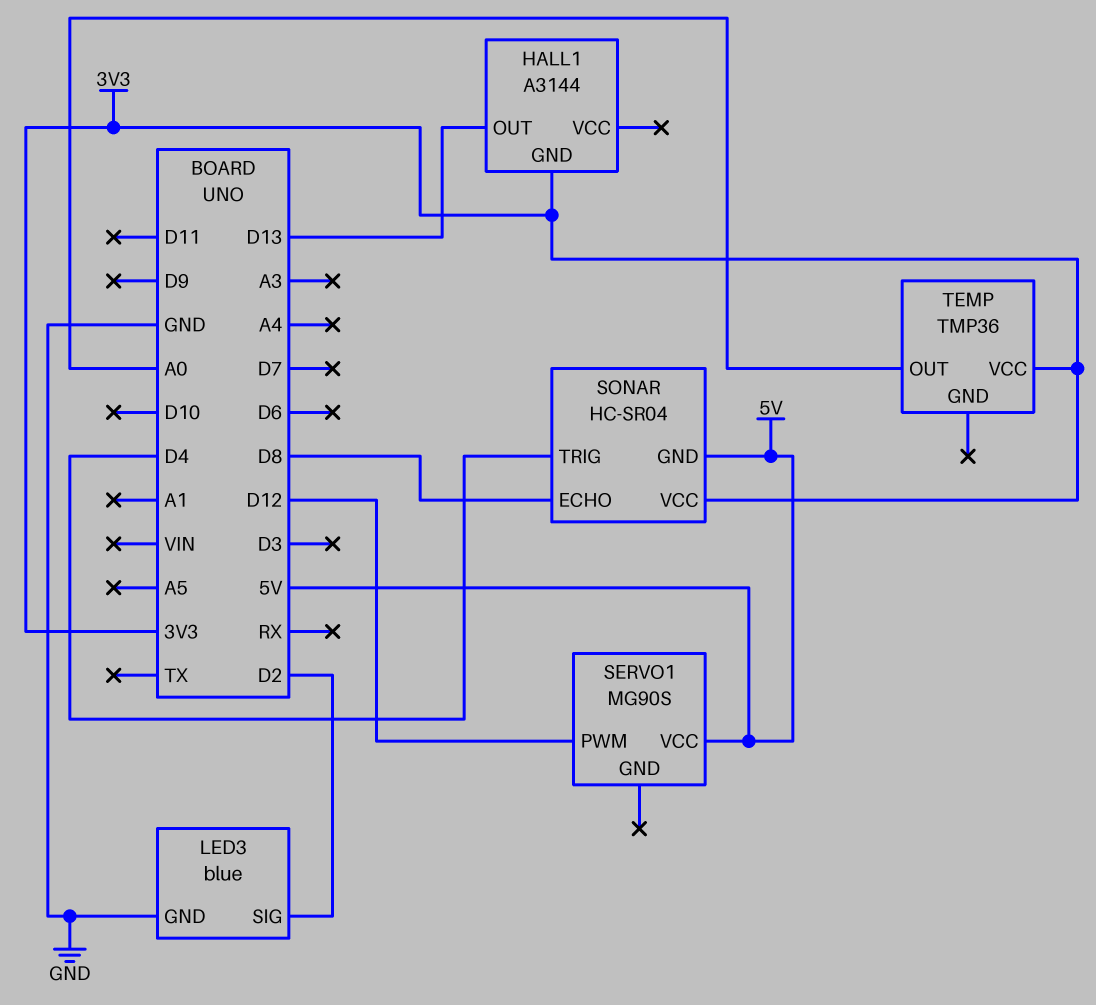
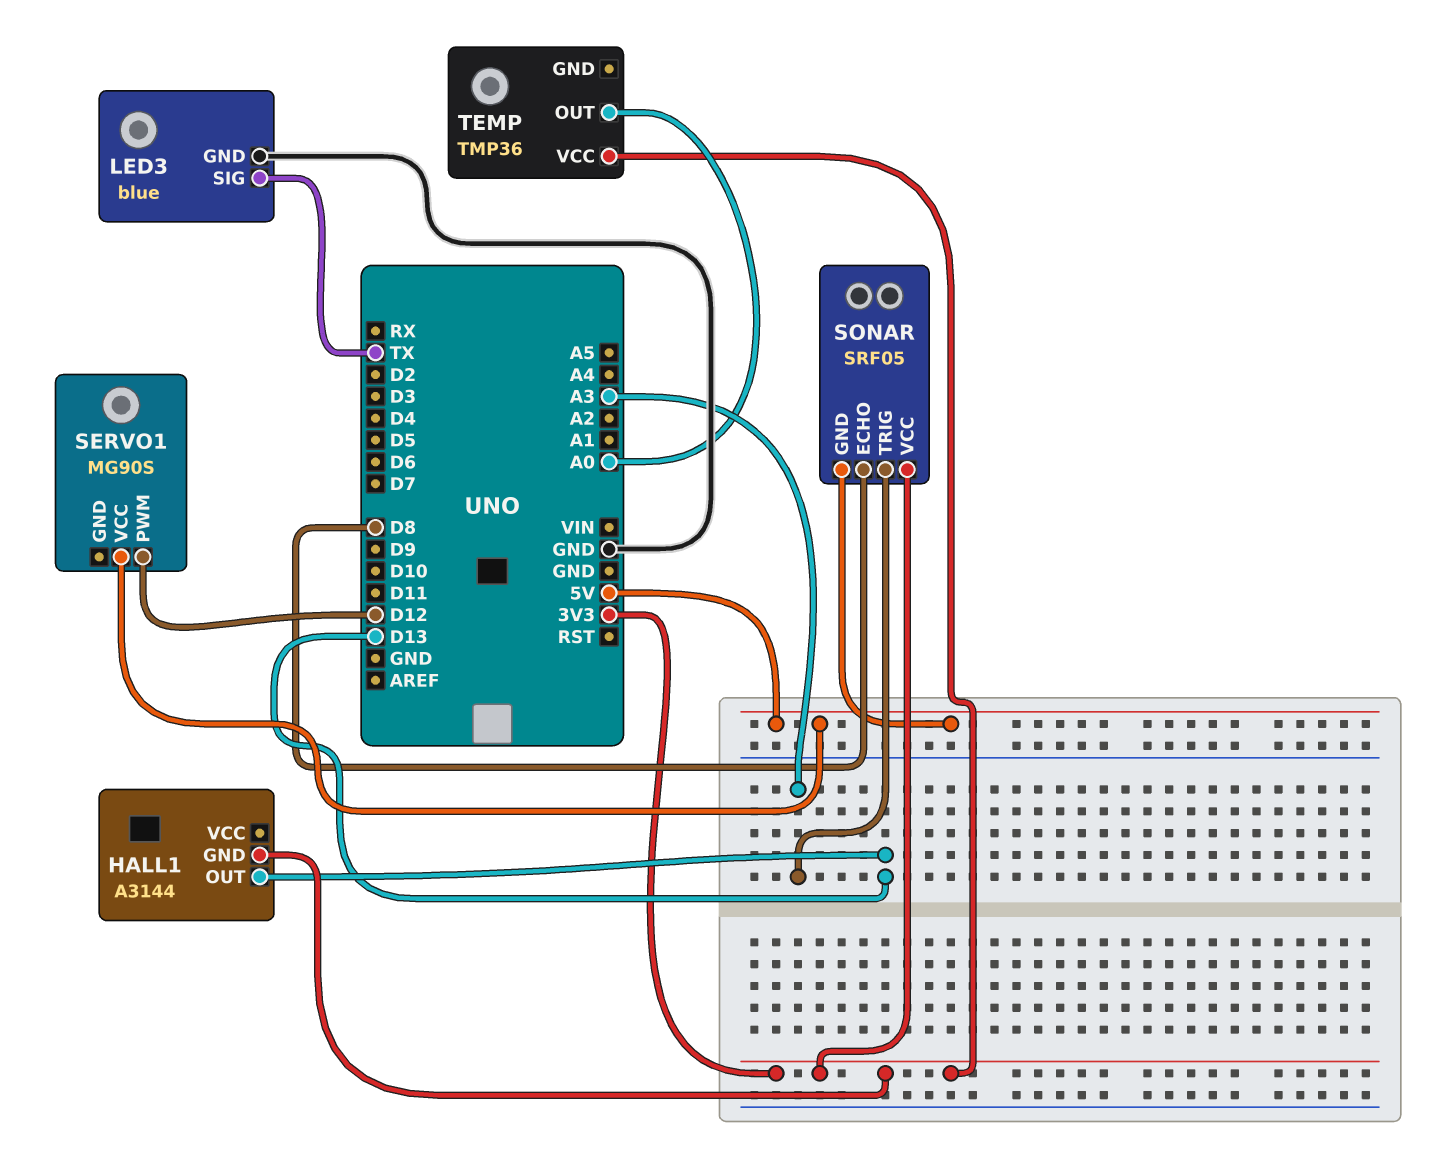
LED3 pin SIG: D2 -> TX
SONAR: HC-SR04 -> SRF05
SONAR pin TRIG: D4 -> A3

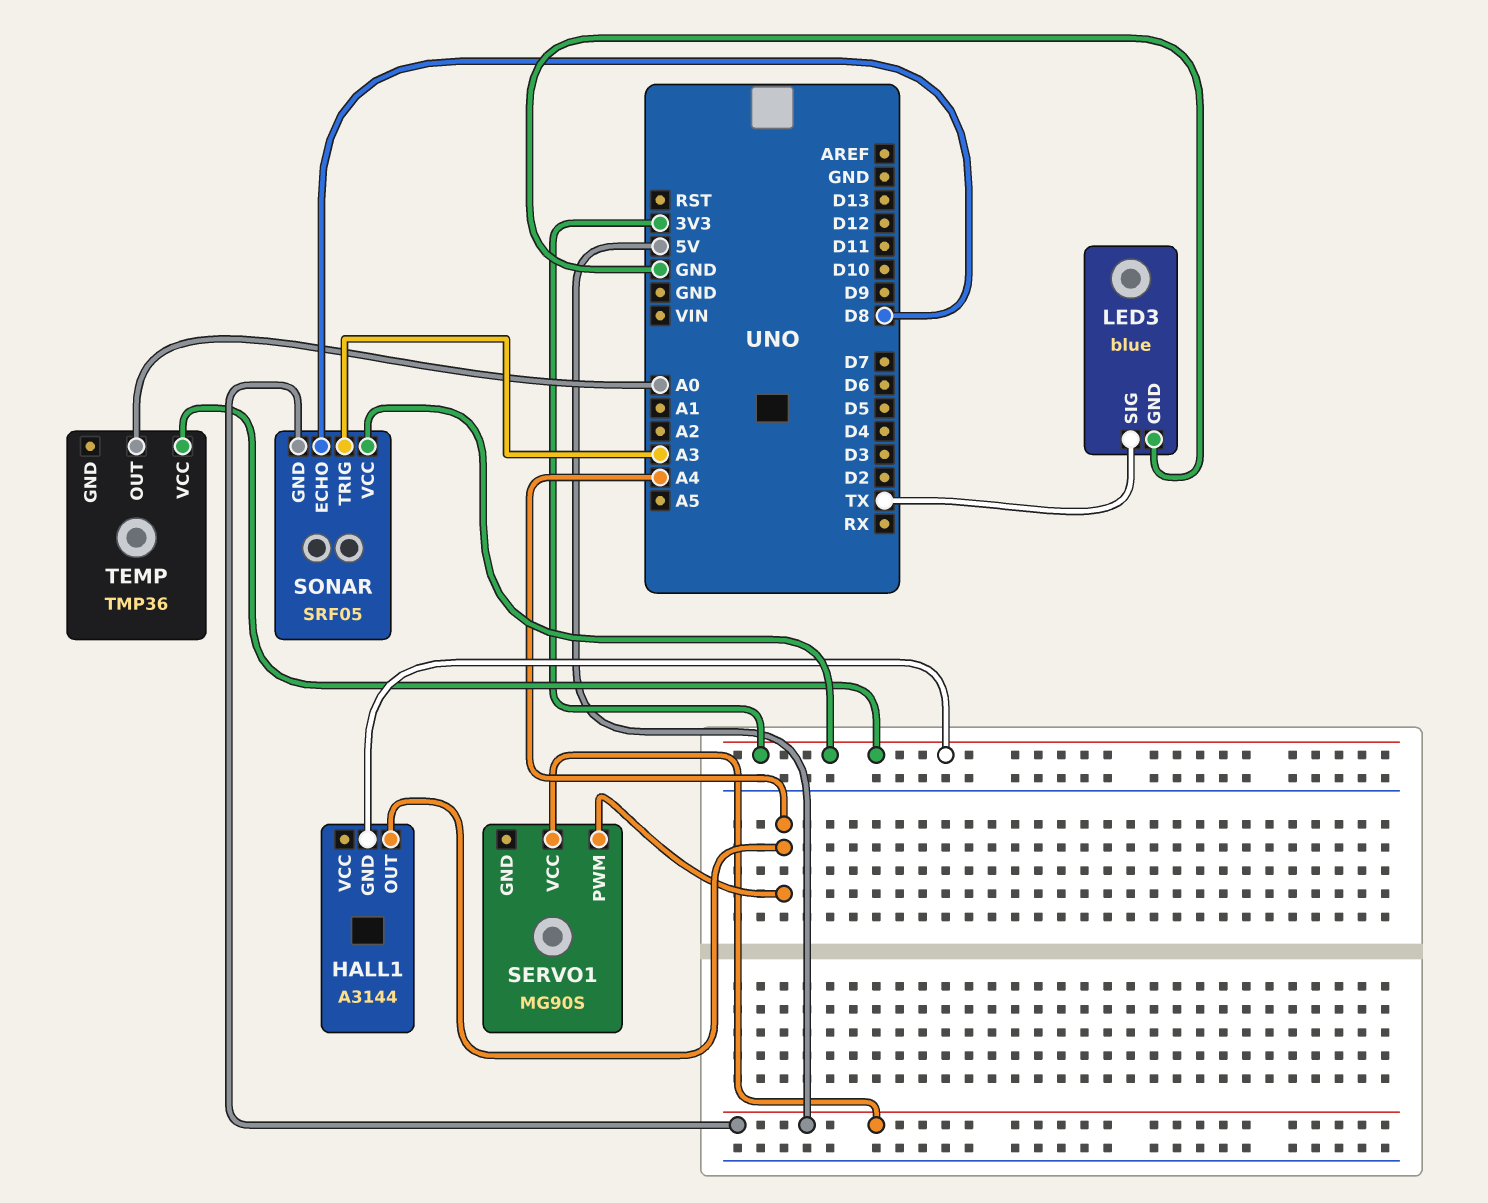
HALL1 pin OUT: D13 -> A4
SERVO1 pin PWM: D12 -> A4

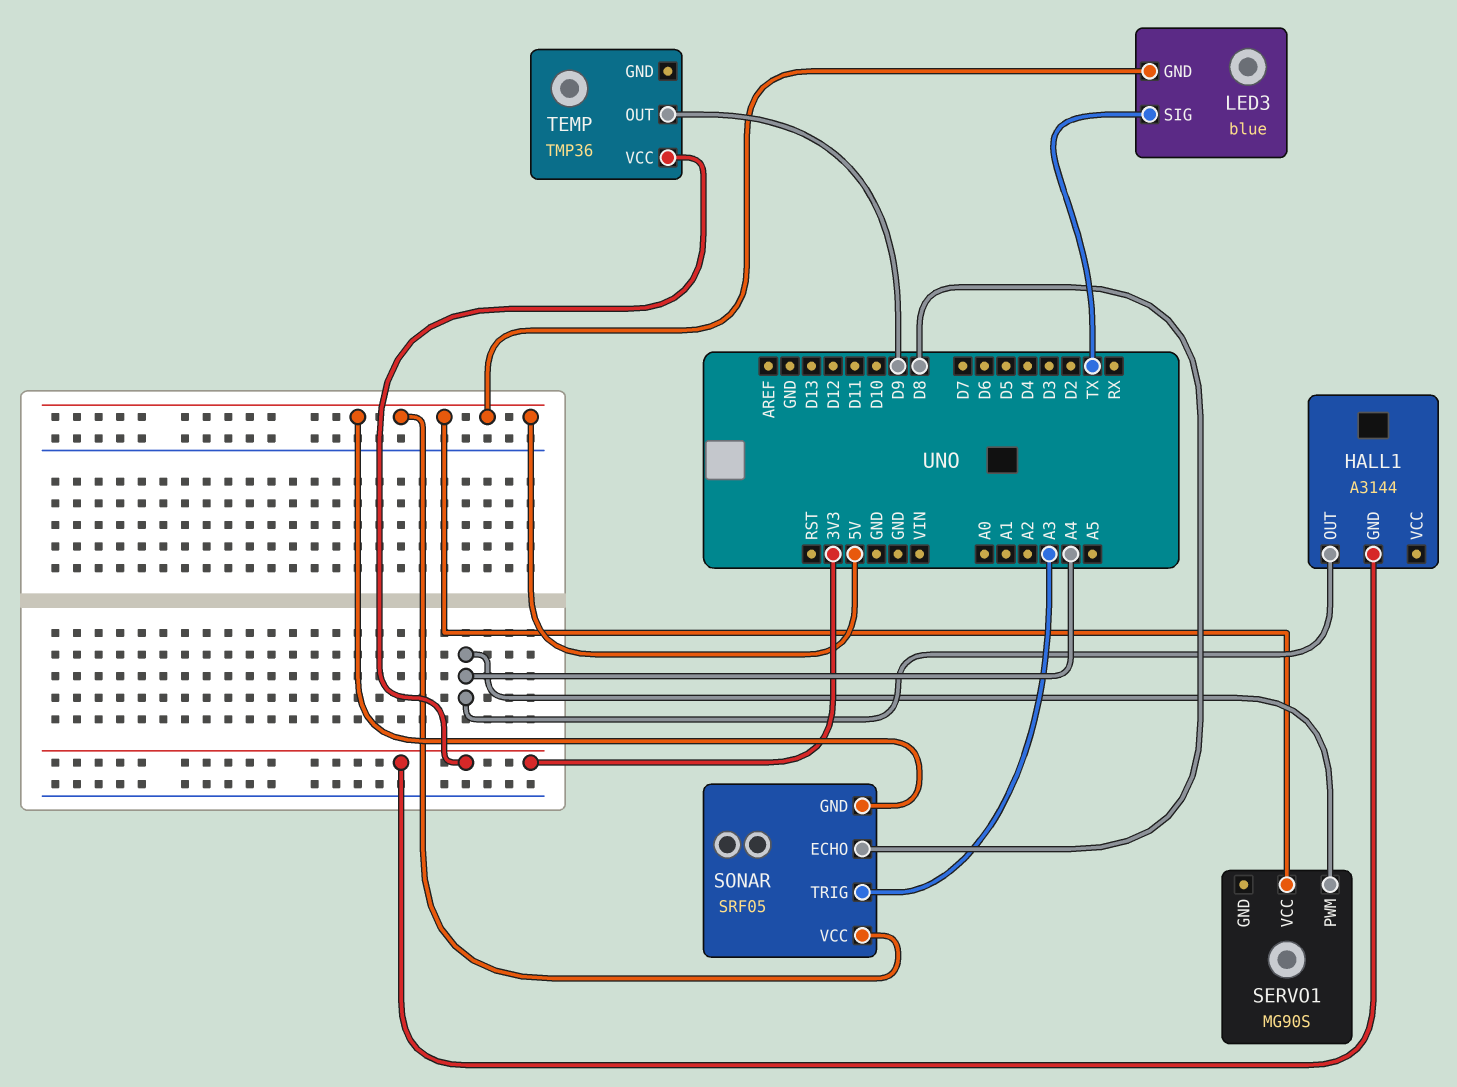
LED3 pin GND: GND -> 5V
SONAR pin VCC: 3V3 -> 5V
TEMP pin OUT: A0 -> D9

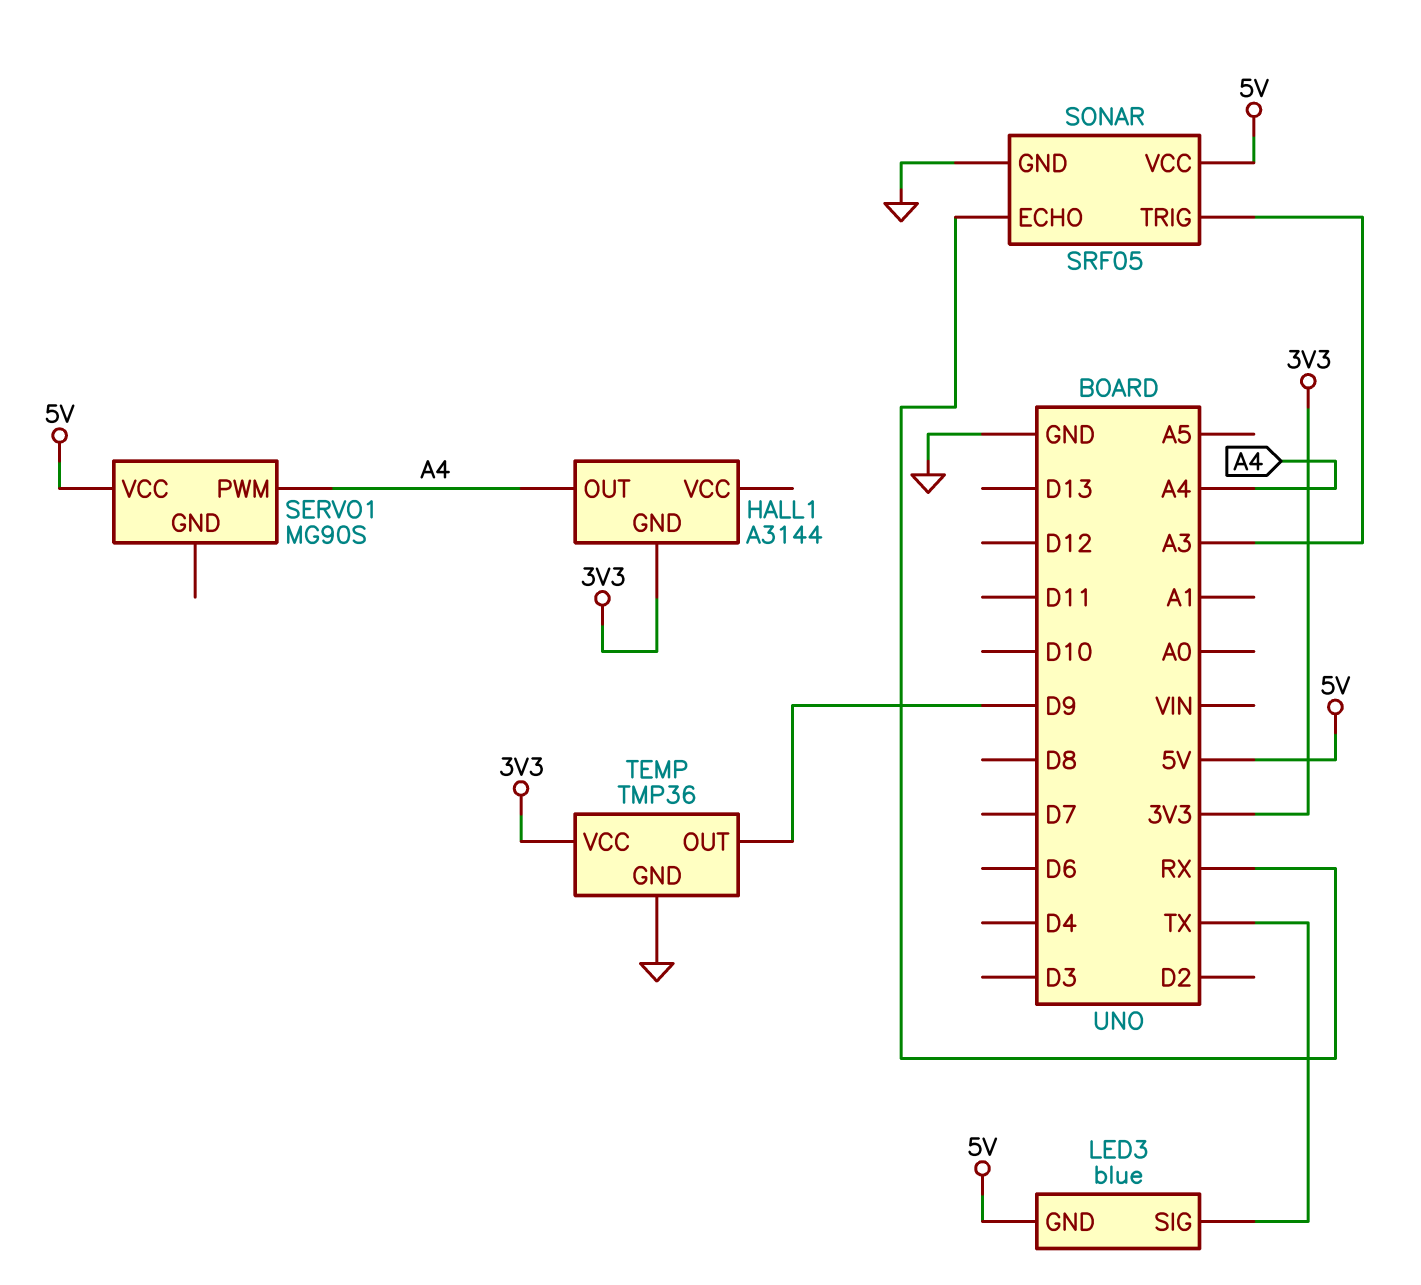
SONAR pin ECHO: D8 -> RX
SONAR pin GND: 5V -> GND
TEMP pin GND: none -> GND

